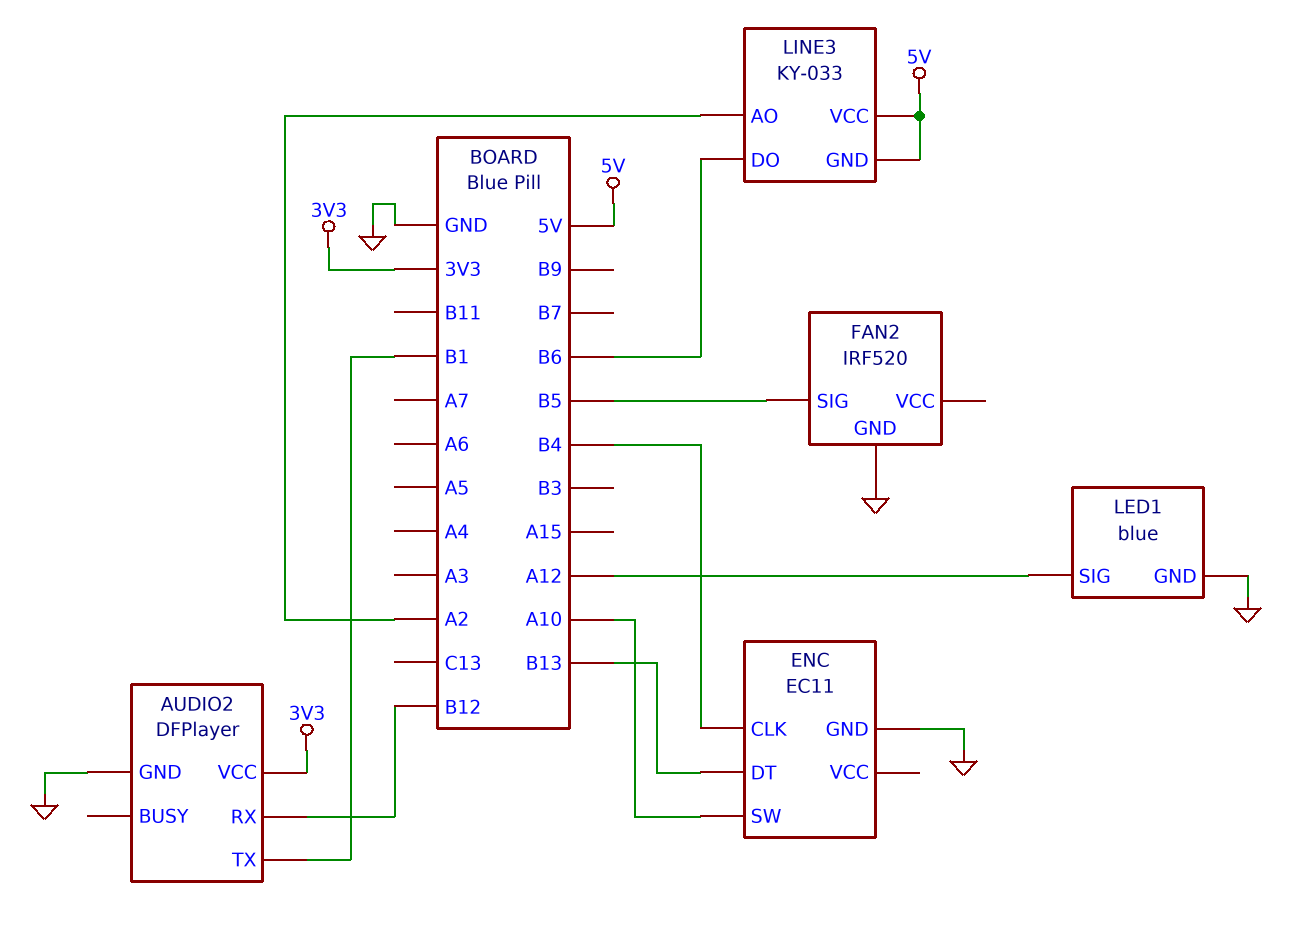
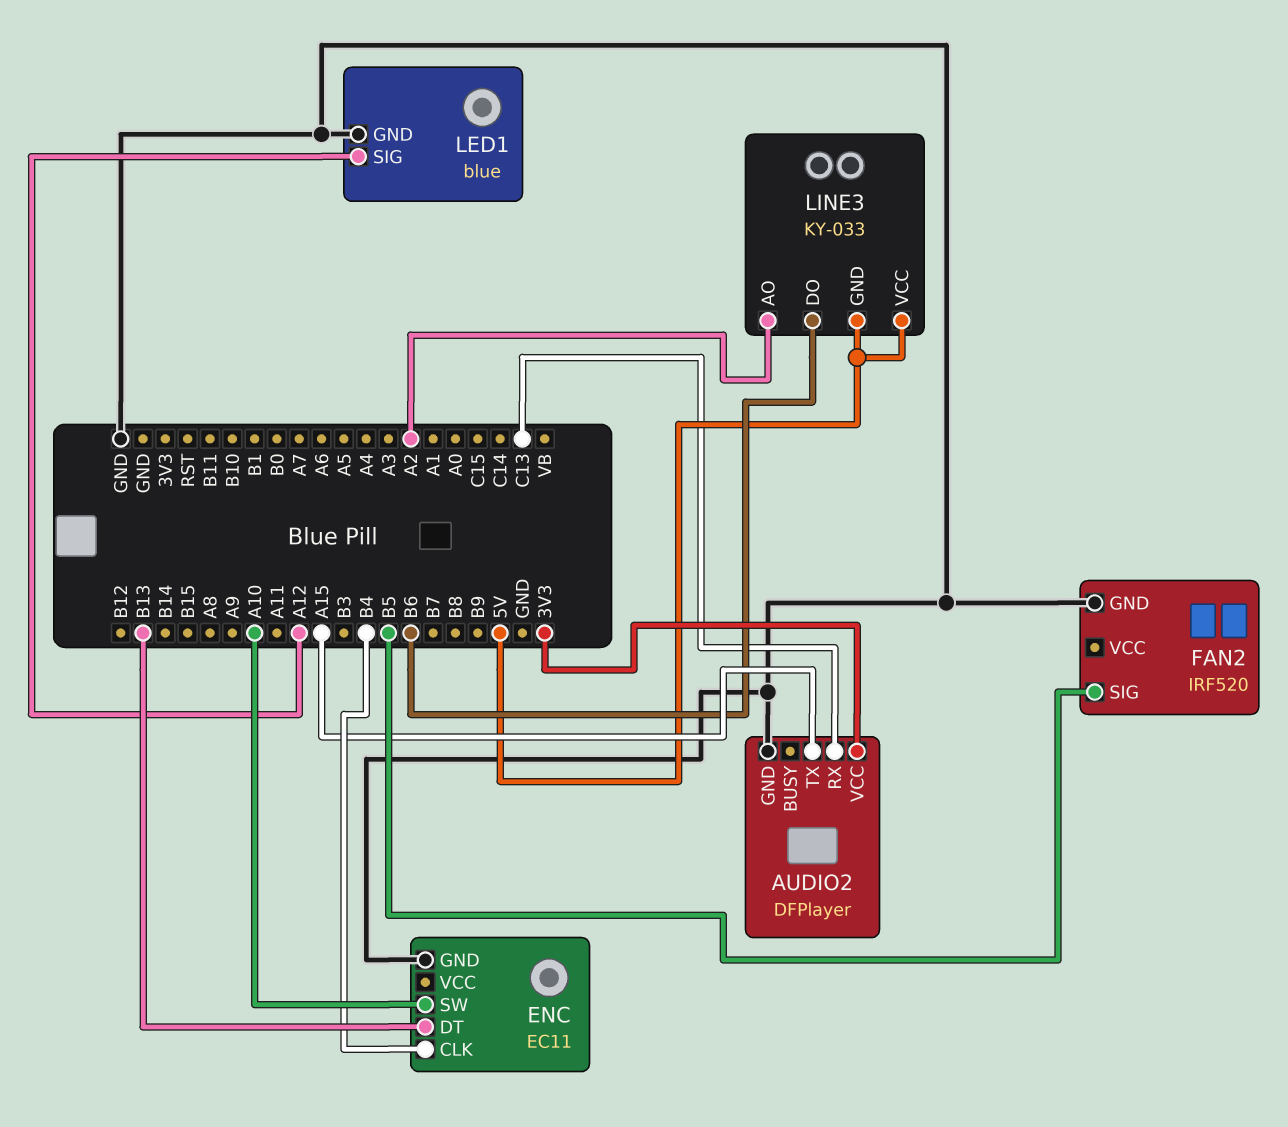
AUDIO2 pin RX: B12 -> C13
AUDIO2 pin TX: B1 -> A15

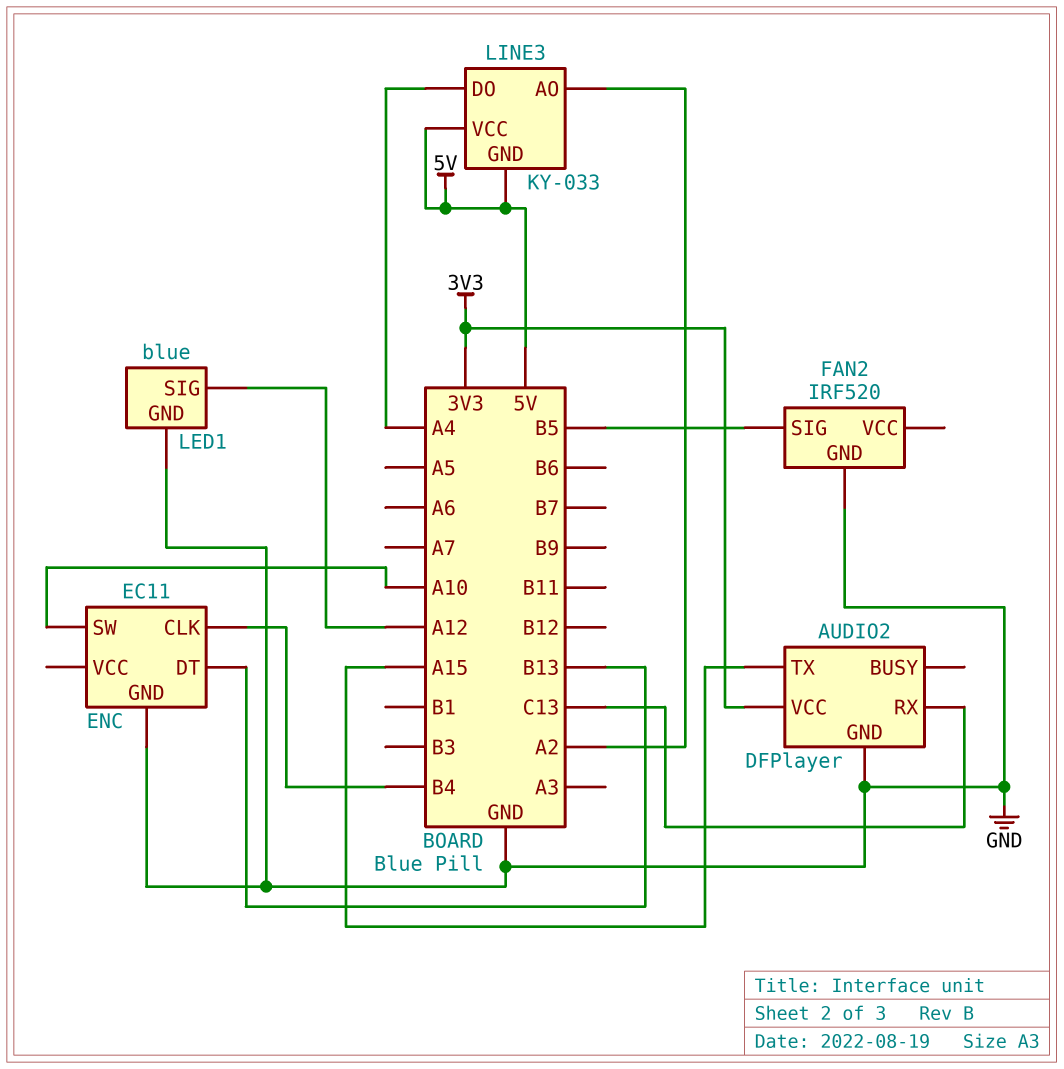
LINE3 pin DO: B6 -> A4

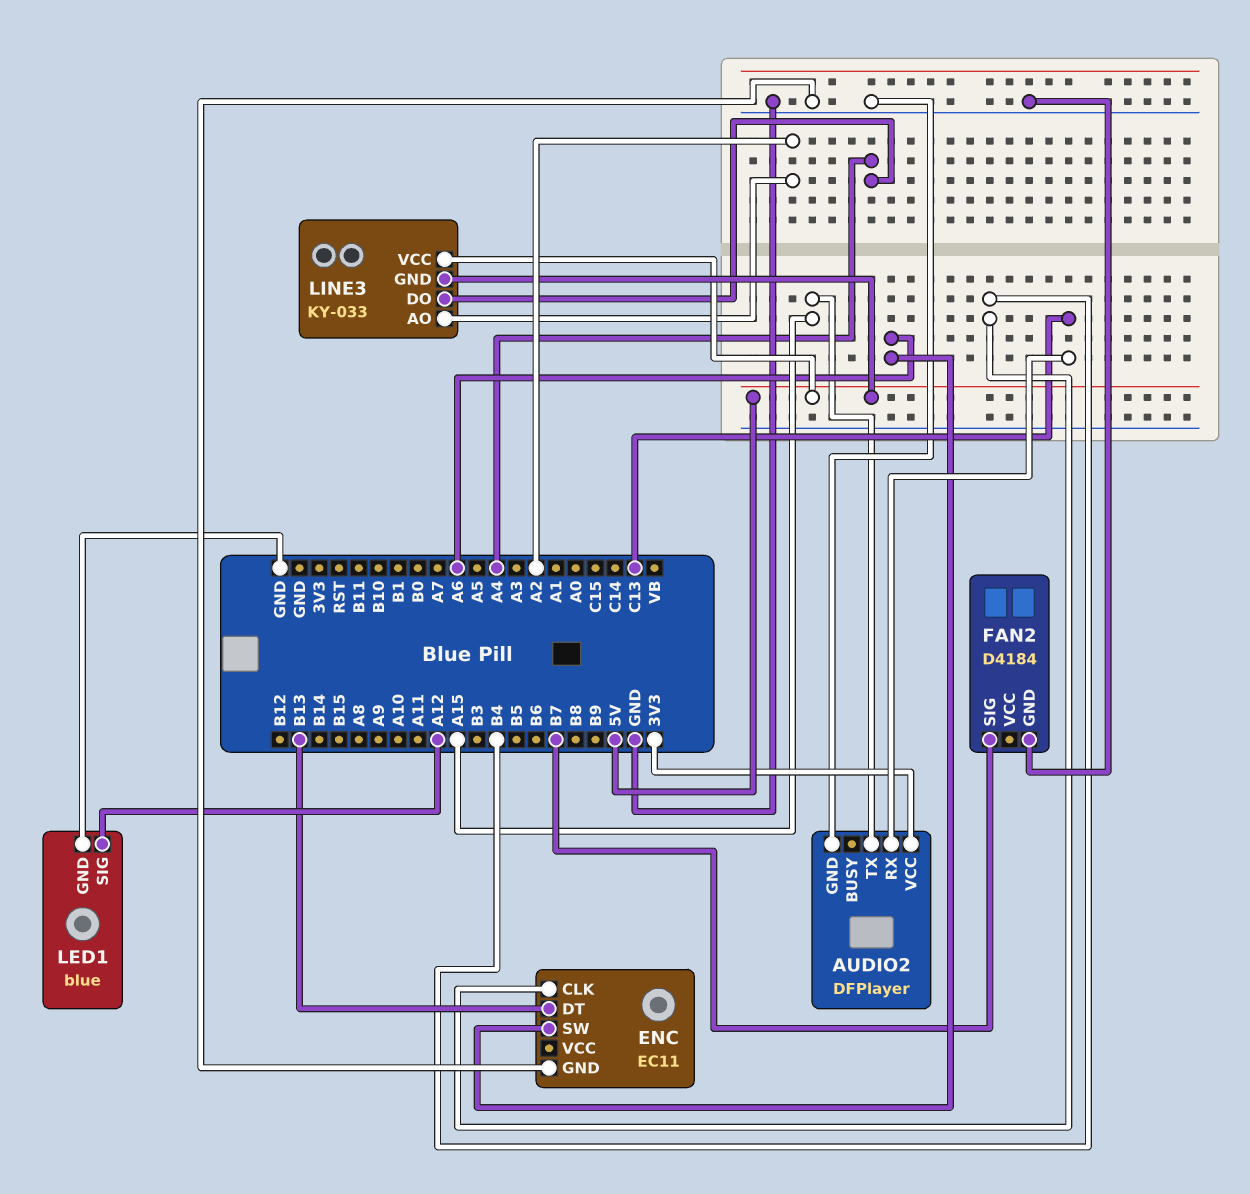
ENC pin SW: A10 -> A6
FAN2: IRF520 -> D4184
FAN2 pin SIG: B5 -> B7

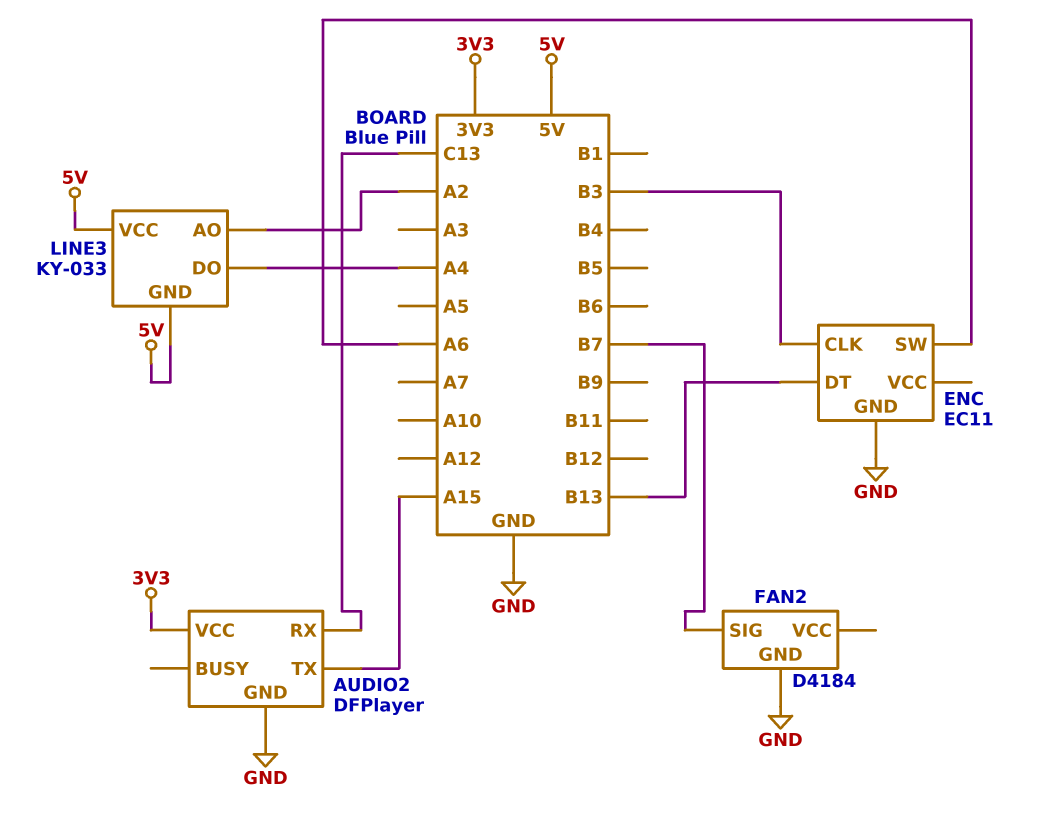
ENC pin CLK: B4 -> B3
LED1: blue -> none
LED1 pin GND: GND -> none
LED1 pin SIG: A12 -> none

